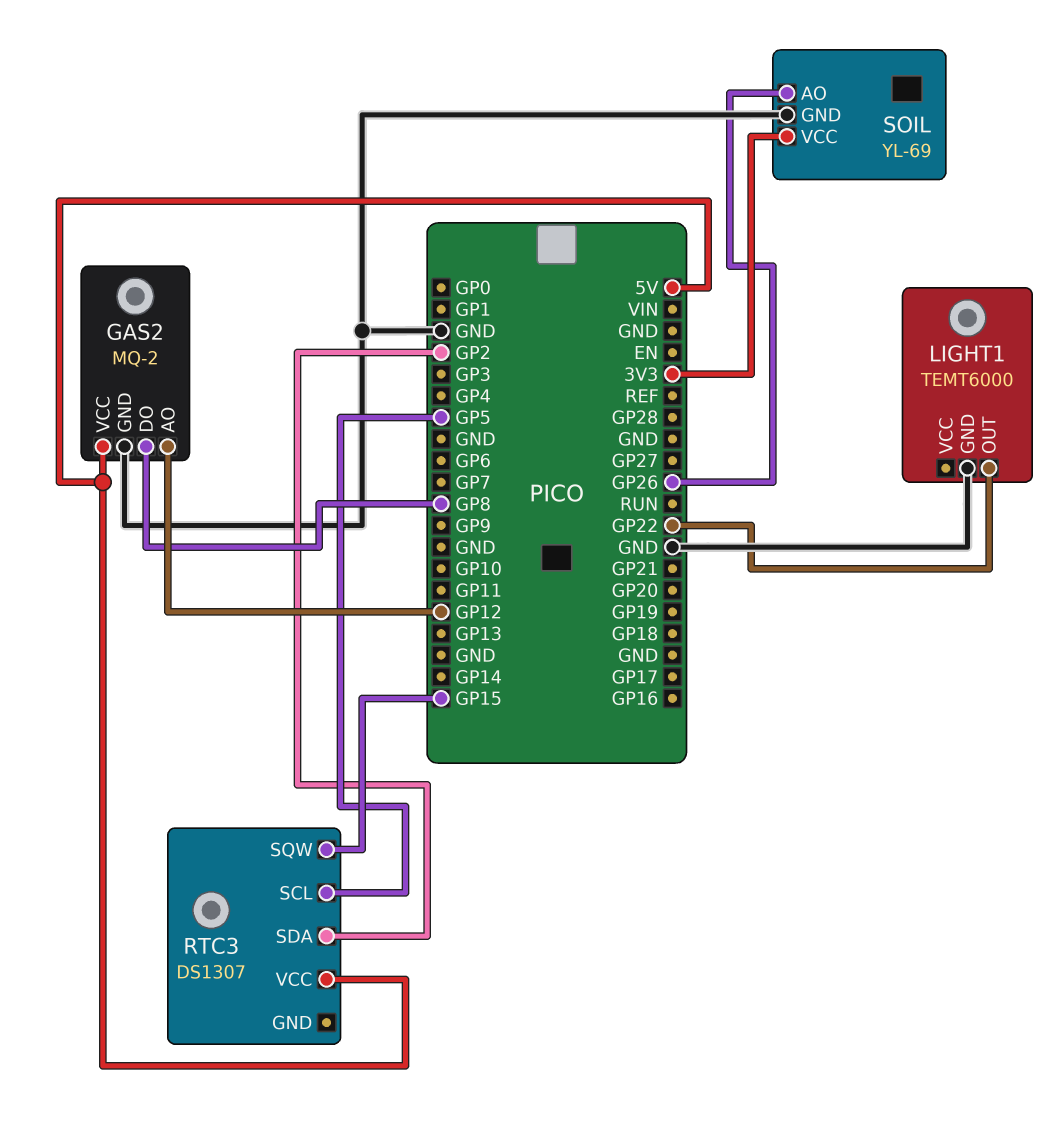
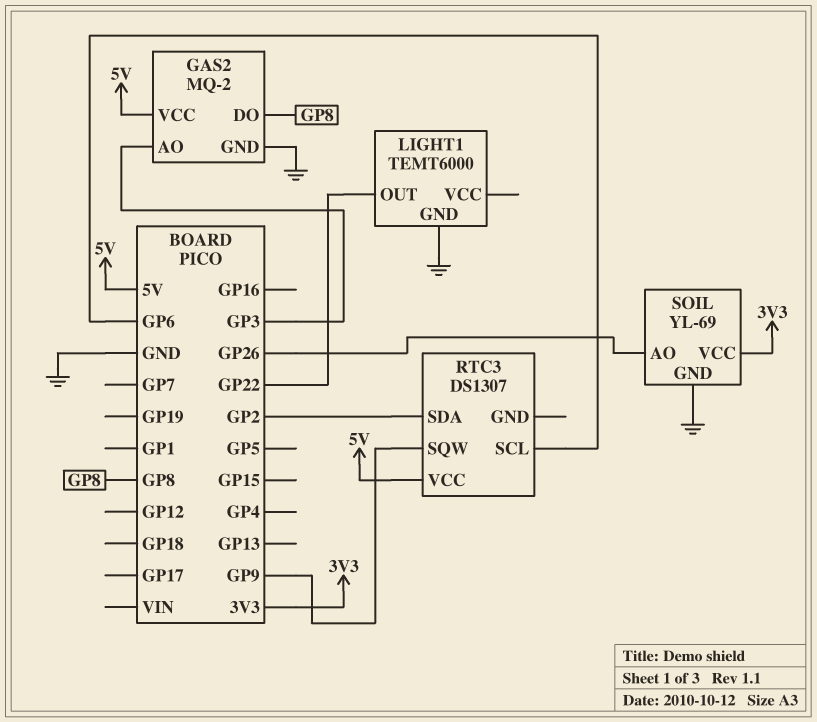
GAS2 pin AO: GP12 -> GP3
RTC3 pin SCL: GP5 -> GP6
RTC3 pin SQW: GP15 -> GP9

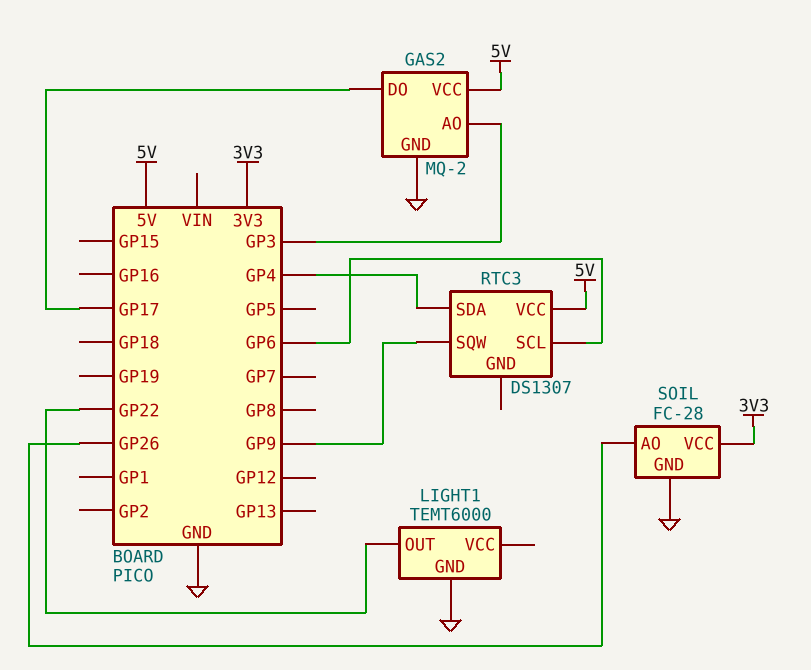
GAS2 pin DO: GP8 -> GP17
RTC3 pin SDA: GP2 -> GP4
SOIL: YL-69 -> FC-28

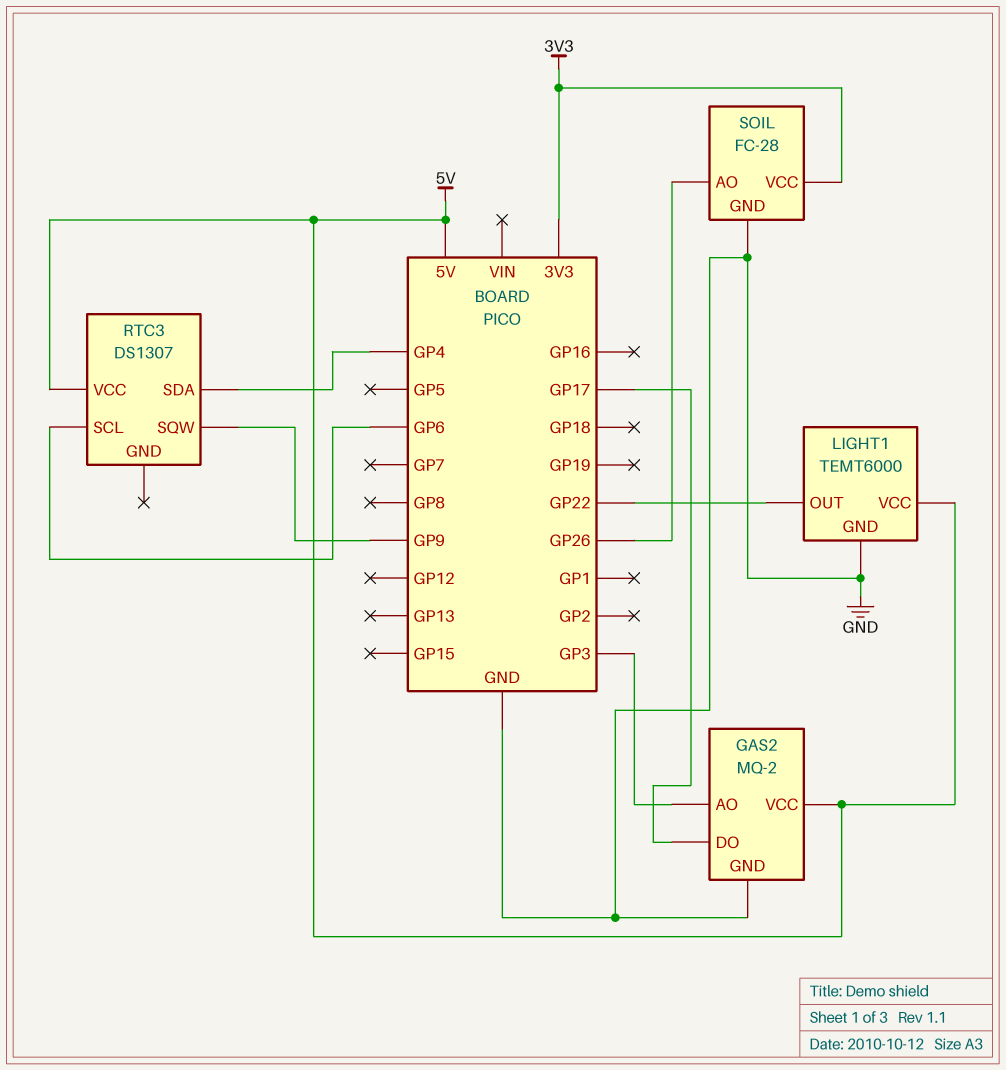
LIGHT1 pin VCC: none -> 5V

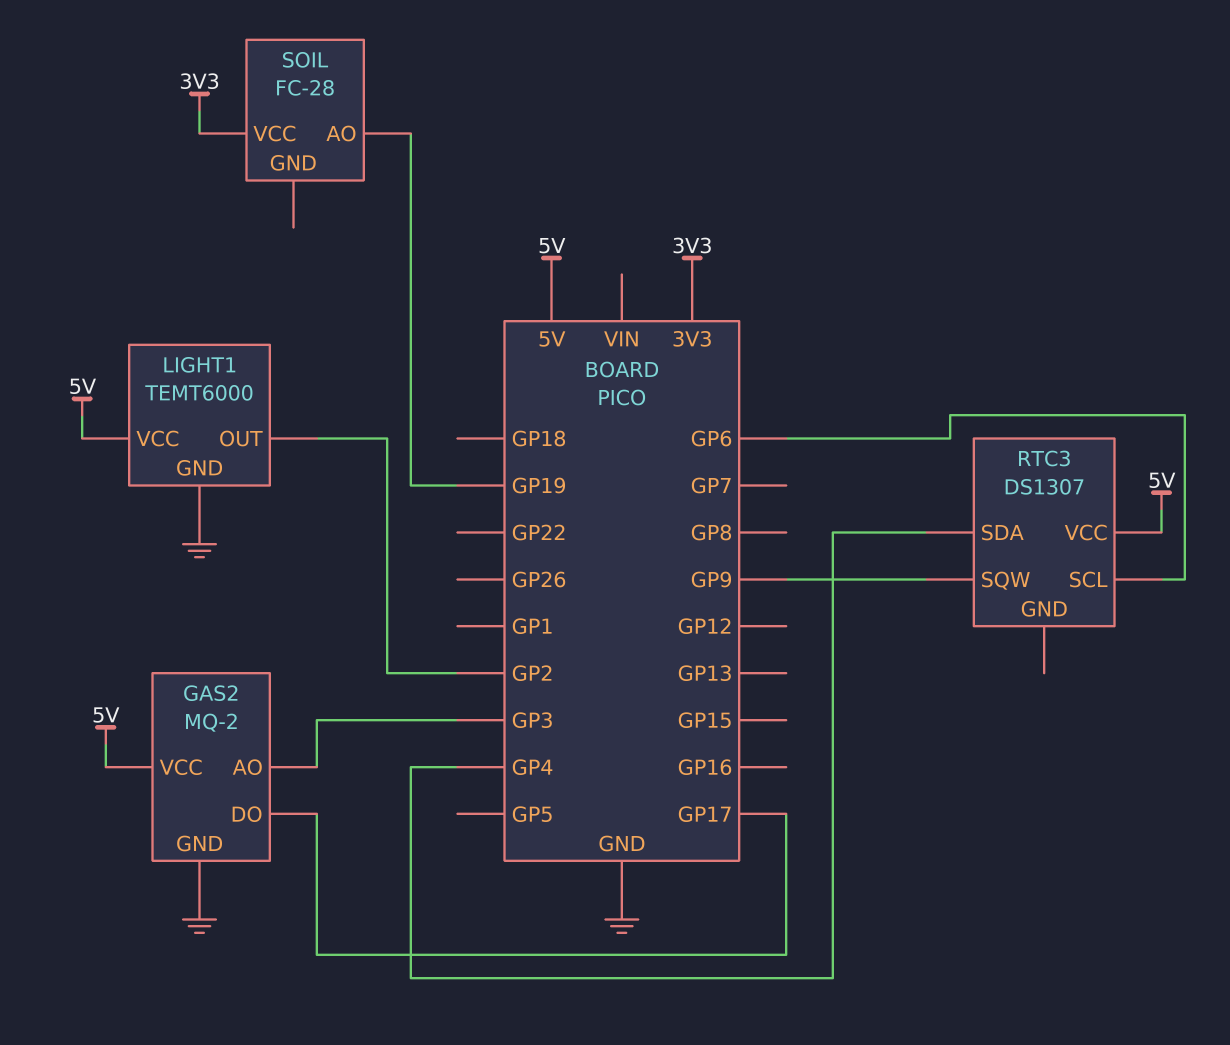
LIGHT1 pin OUT: GP22 -> GP2
SOIL pin AO: GP26 -> GP19
SOIL pin GND: GND -> none

